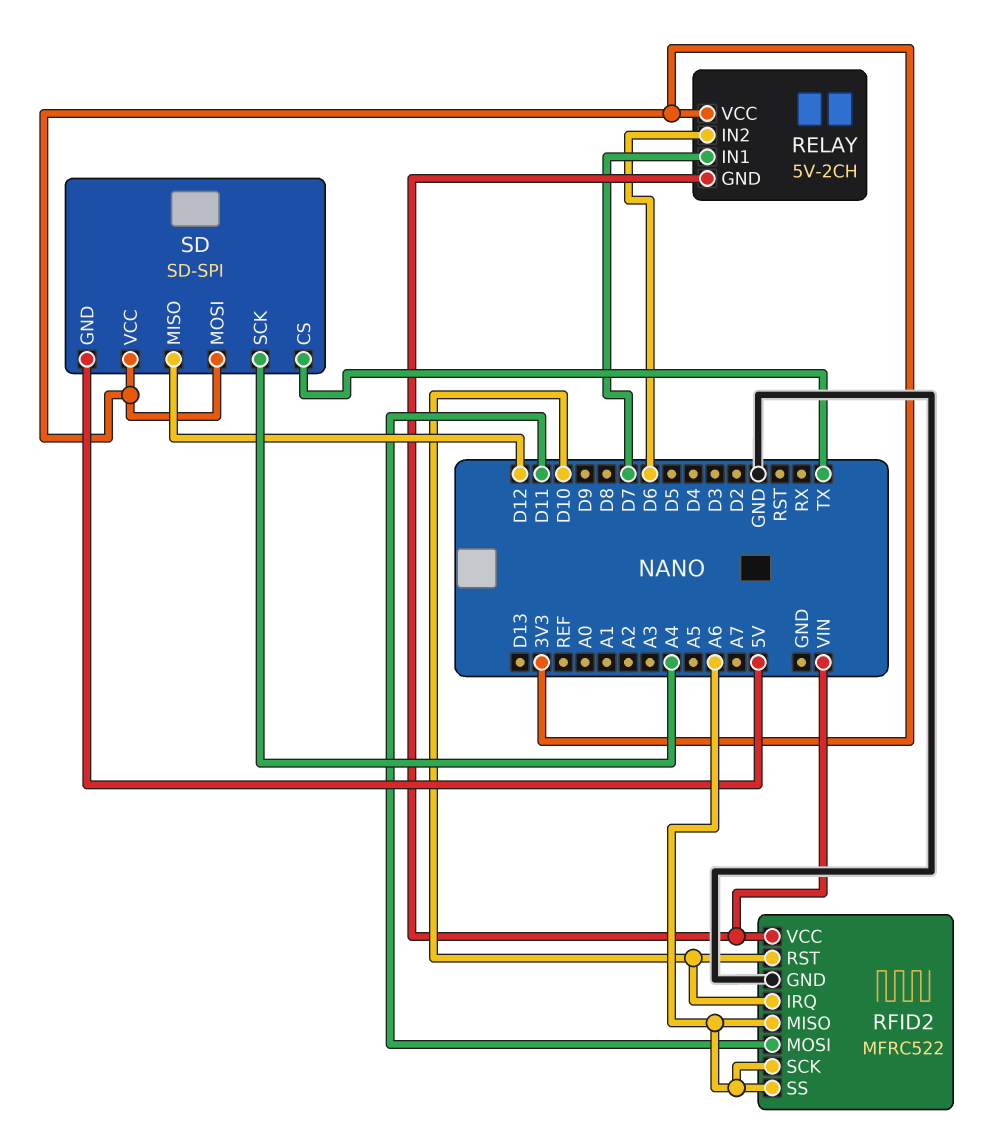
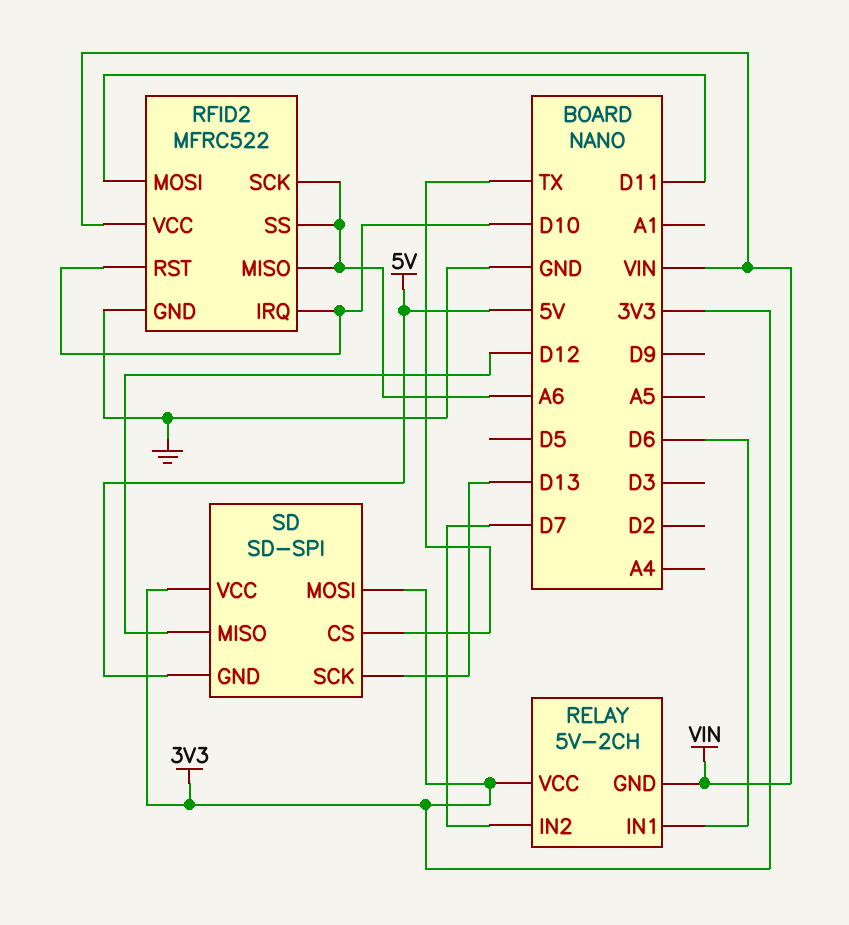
RELAY pin IN1: D7 -> D6
RELAY pin IN2: D6 -> D7
SD pin SCK: A4 -> D13

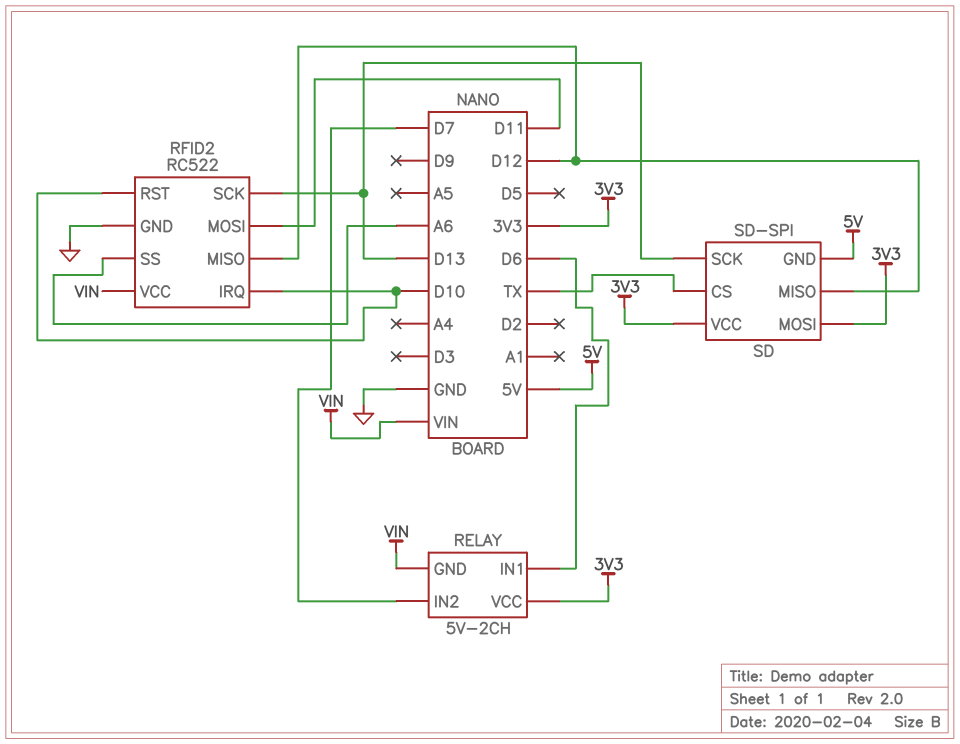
RFID2: MFRC522 -> RC522
RFID2 pin MISO: A6 -> D12
RFID2 pin SCK: A6 -> D13

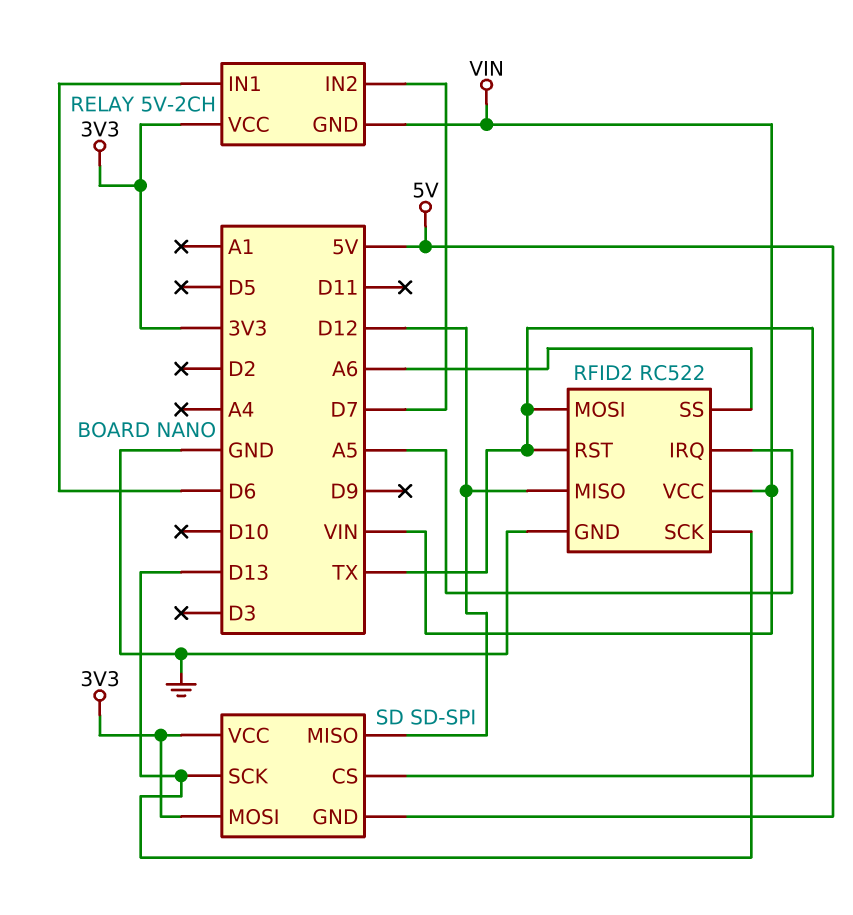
RFID2 pin IRQ: D10 -> A5
RFID2 pin MOSI: D11 -> TX
RFID2 pin RST: D10 -> TX

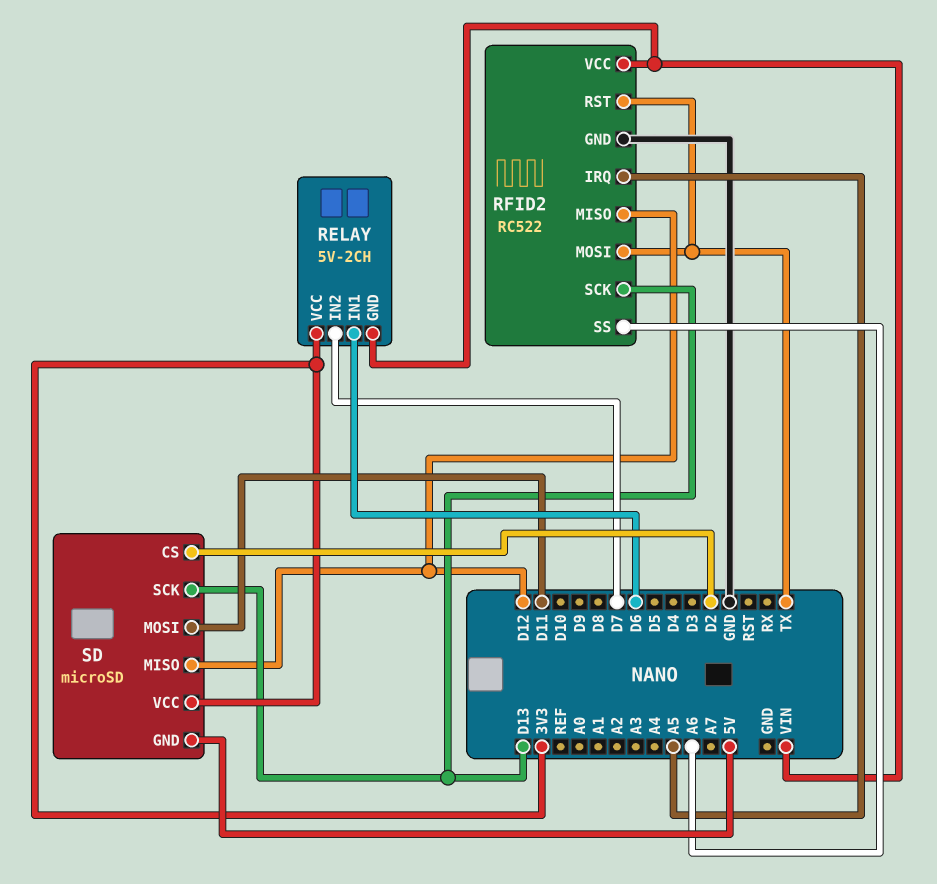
SD: SD-SPI -> microSD
SD pin CS: TX -> D2
SD pin MOSI: 3V3 -> D11

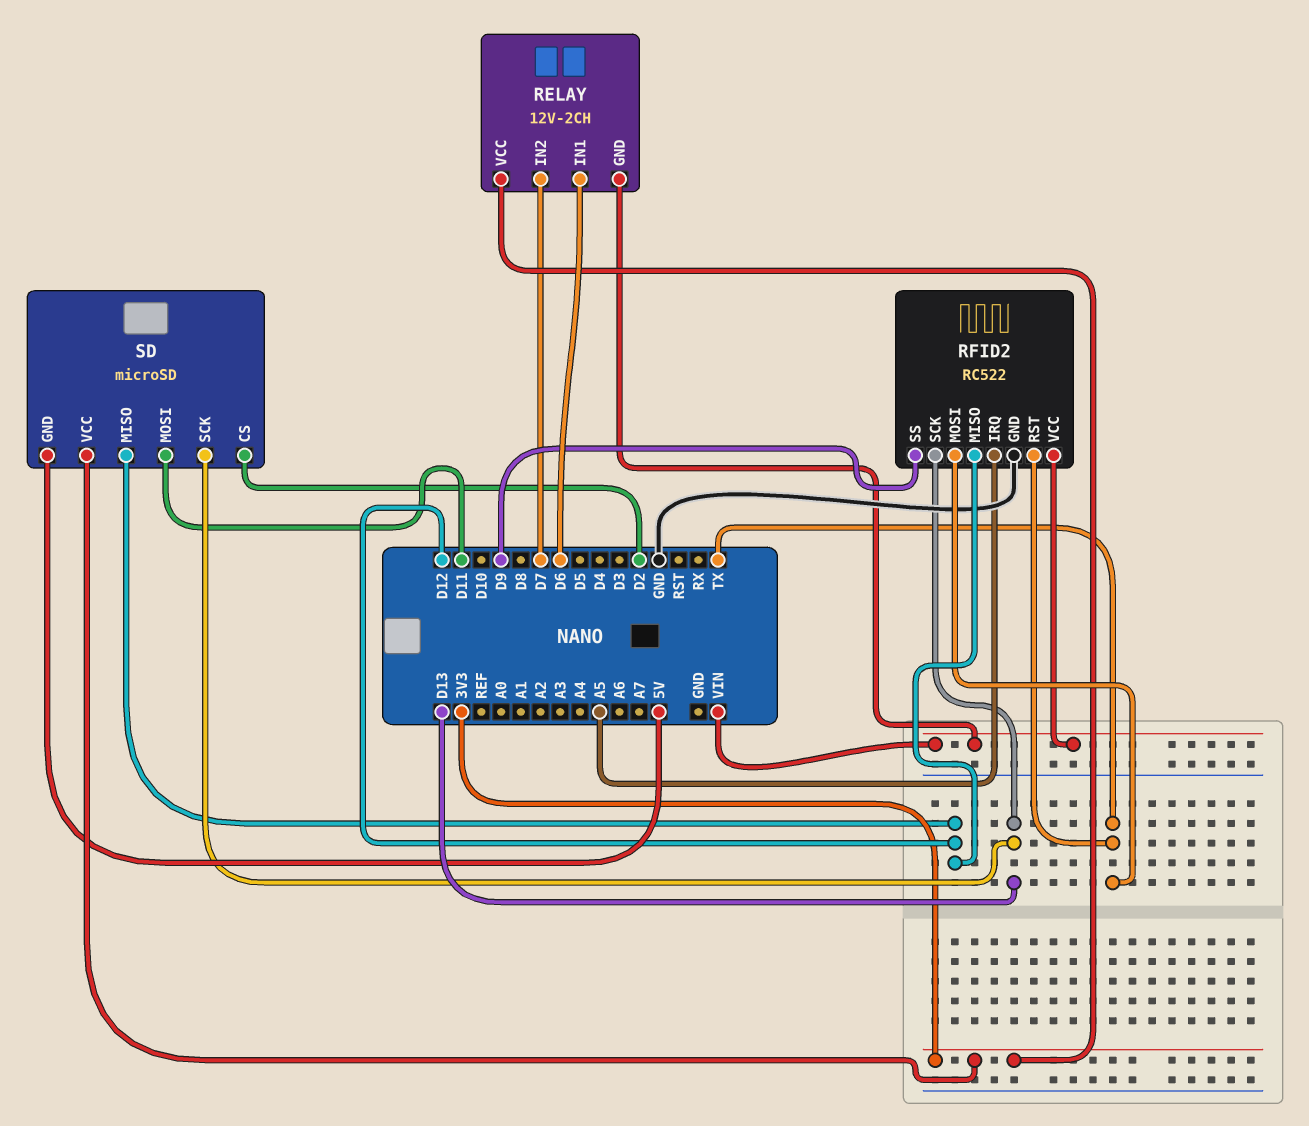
RELAY: 5V-2CH -> 12V-2CH
RFID2 pin SS: A6 -> D9

